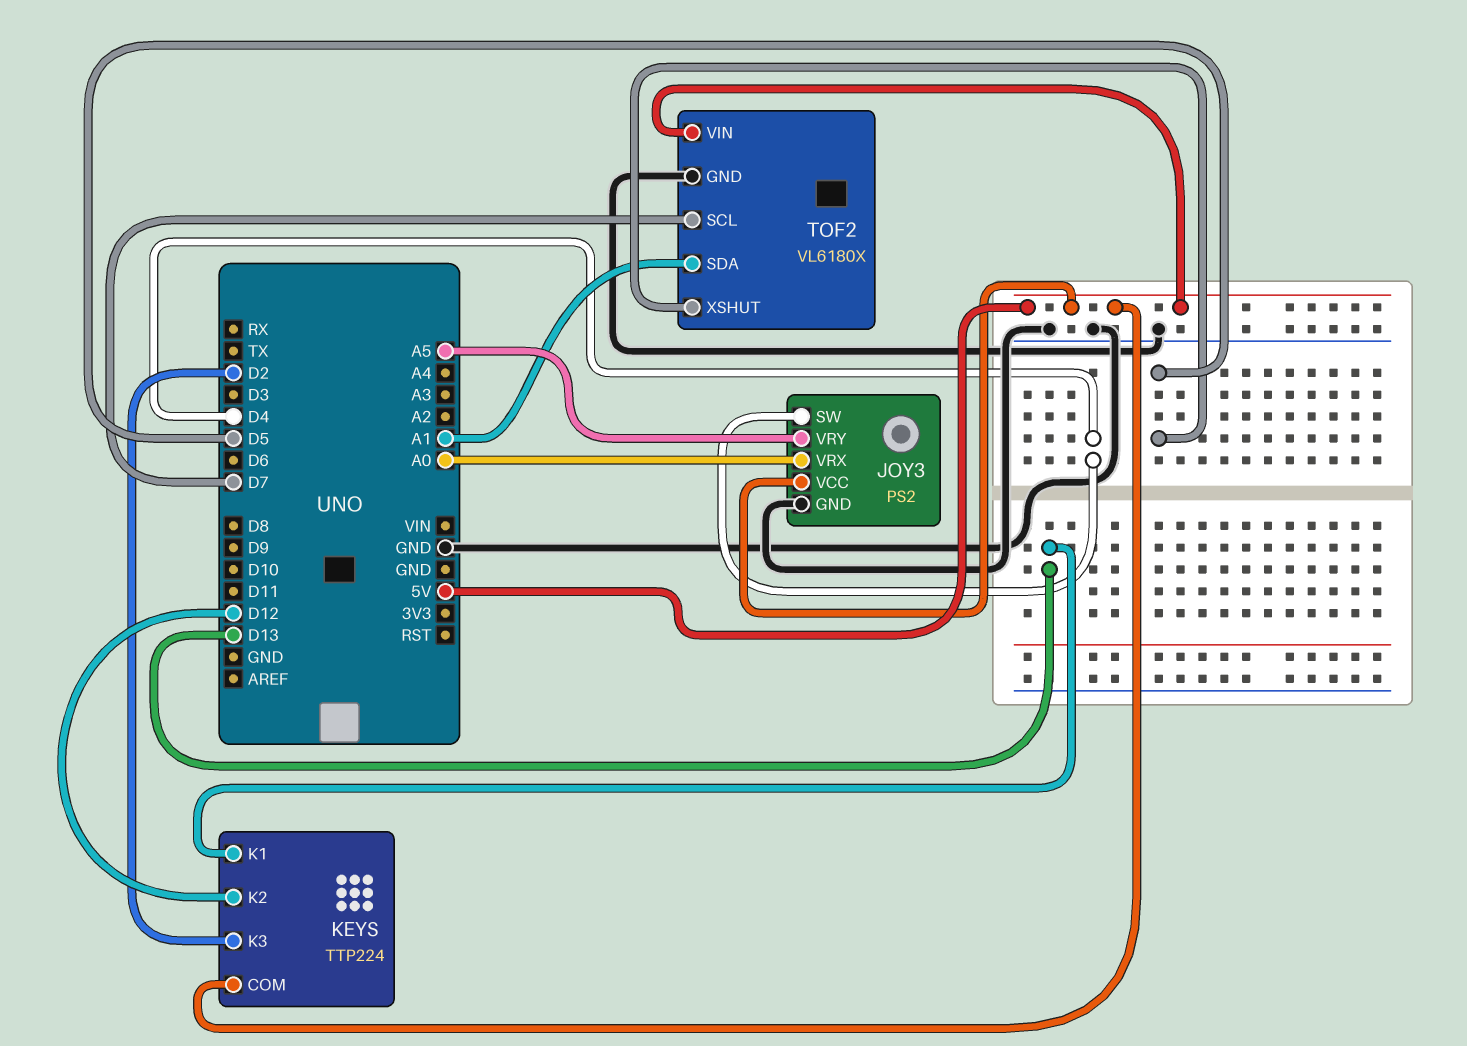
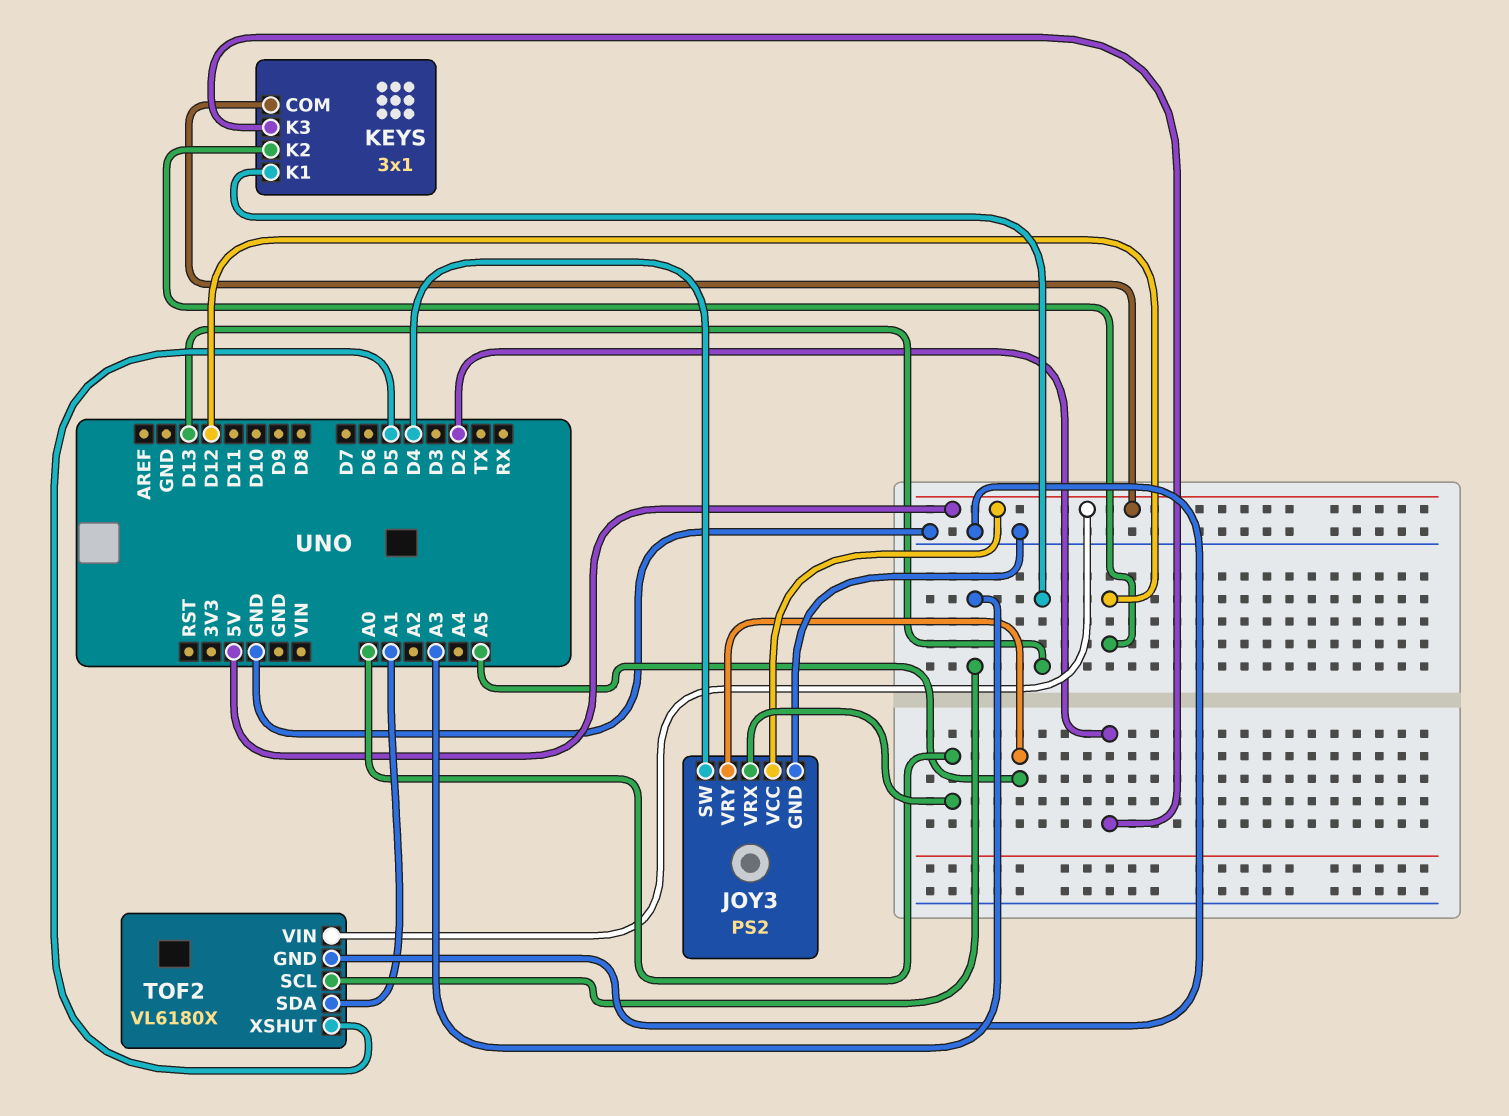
KEYS: TTP224 -> 3x1
TOF2 pin SCL: D7 -> A3

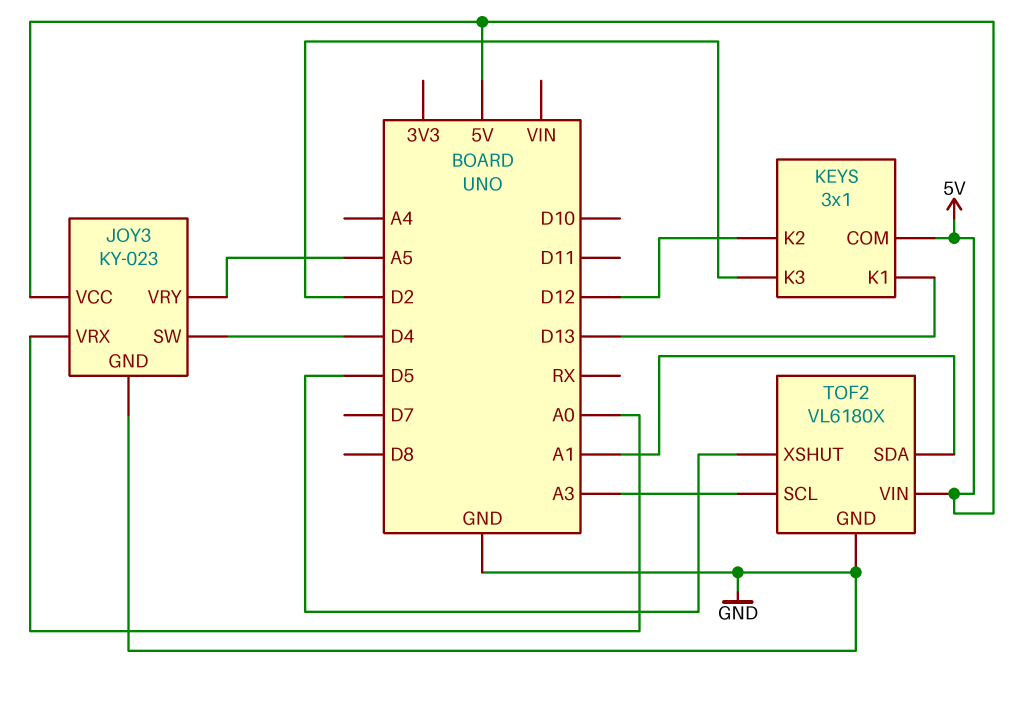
JOY3: PS2 -> KY-023

